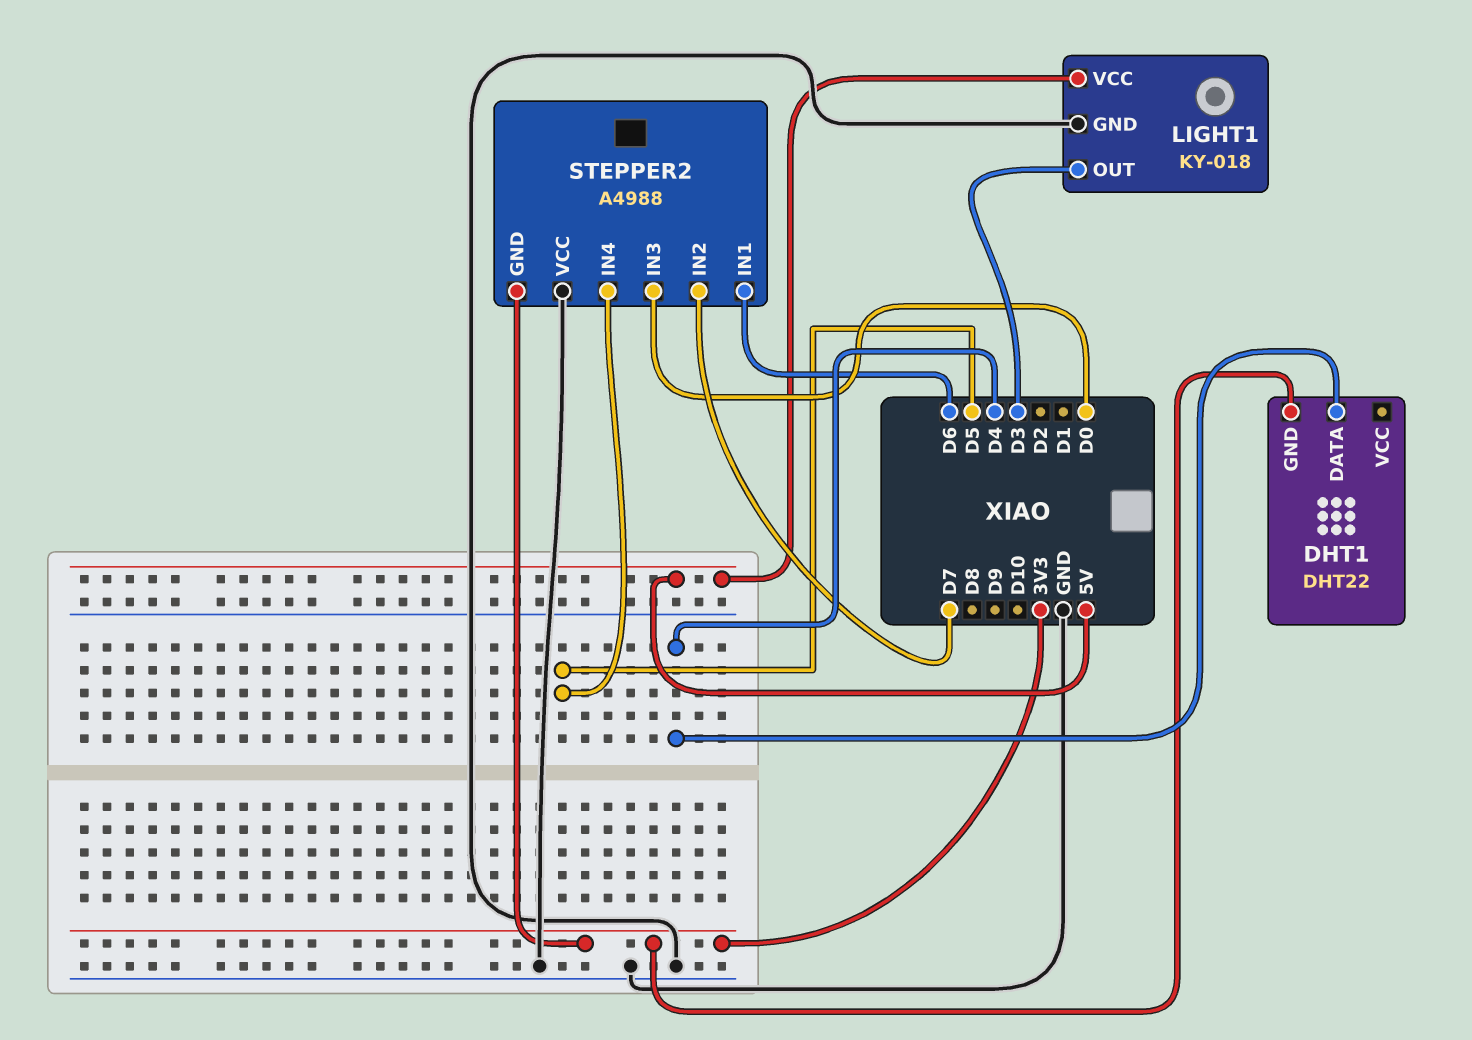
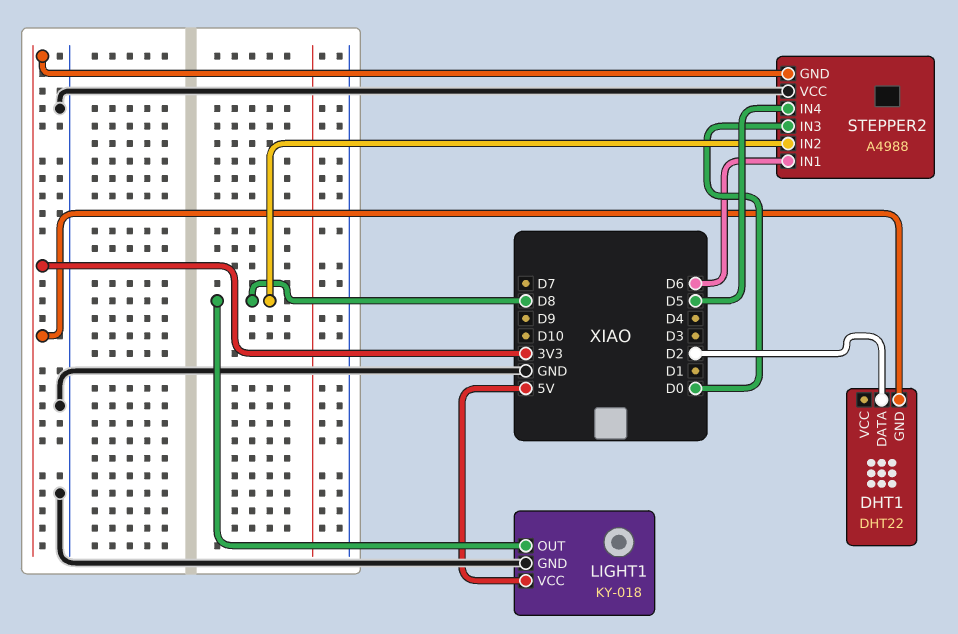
DHT1 pin DATA: D4 -> D2
LIGHT1 pin OUT: D3 -> D8
STEPPER2 pin IN2: D7 -> D8

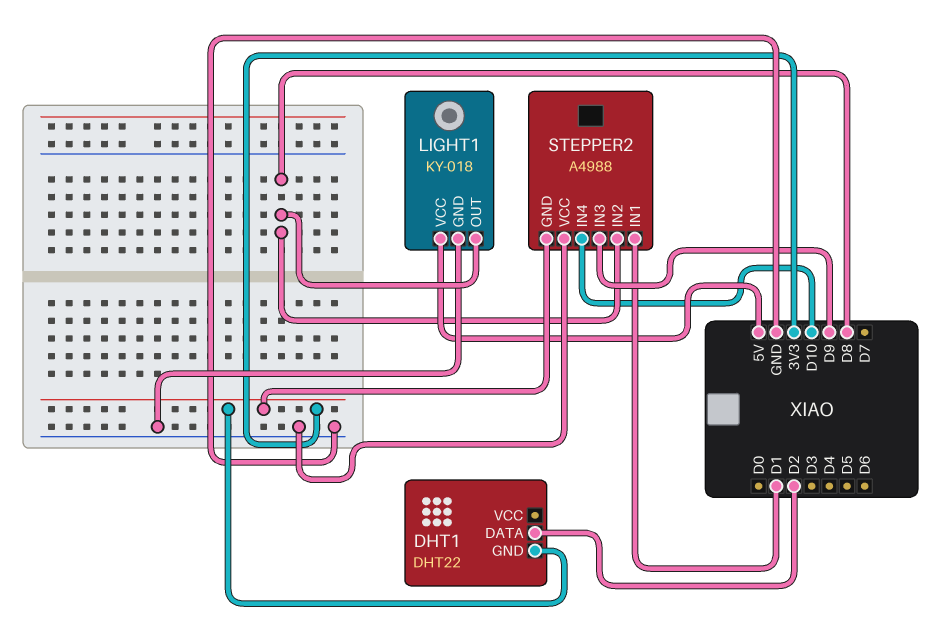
STEPPER2 pin IN1: D6 -> D1
STEPPER2 pin IN3: D0 -> D9
STEPPER2 pin IN4: D5 -> D10

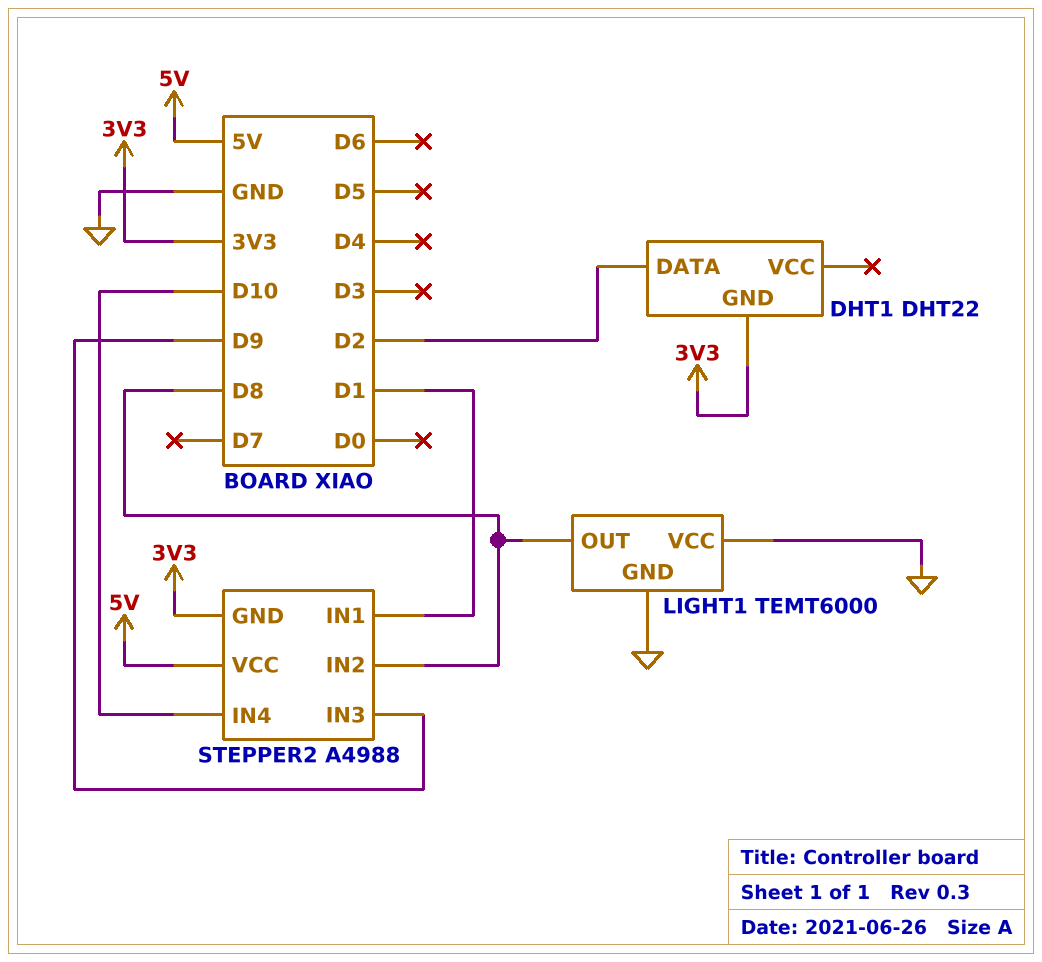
LIGHT1: KY-018 -> TEMT6000
LIGHT1 pin VCC: 5V -> GND
STEPPER2 pin VCC: GND -> 5V

